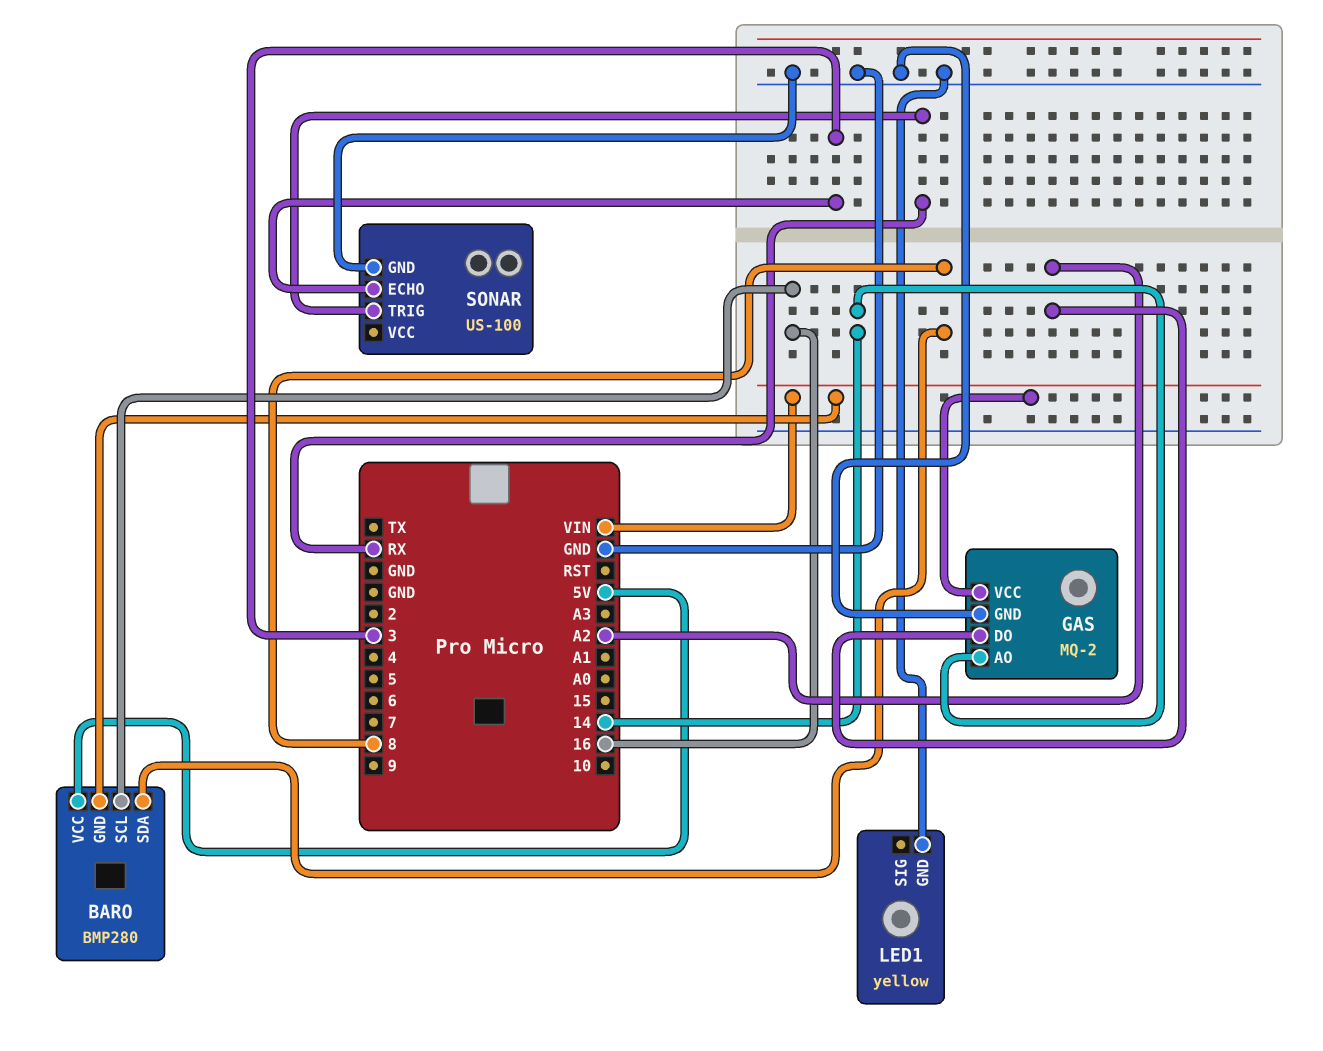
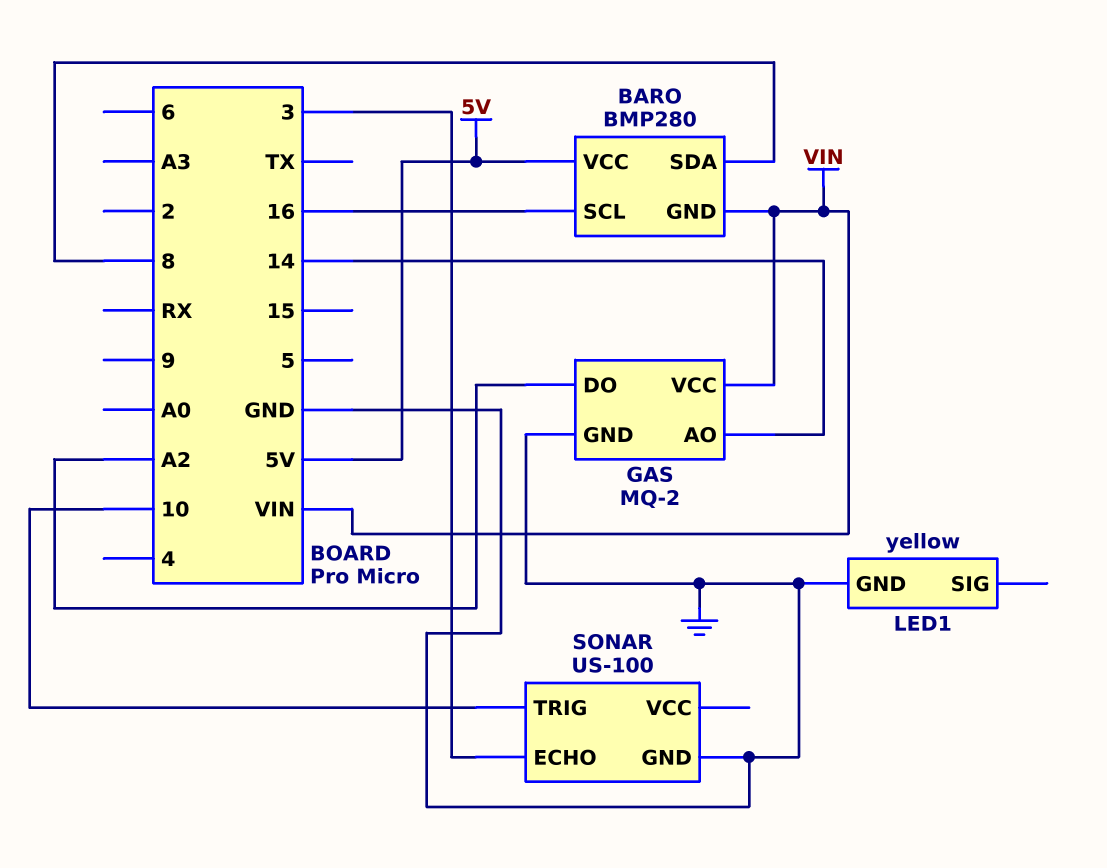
SONAR pin TRIG: RX -> 10

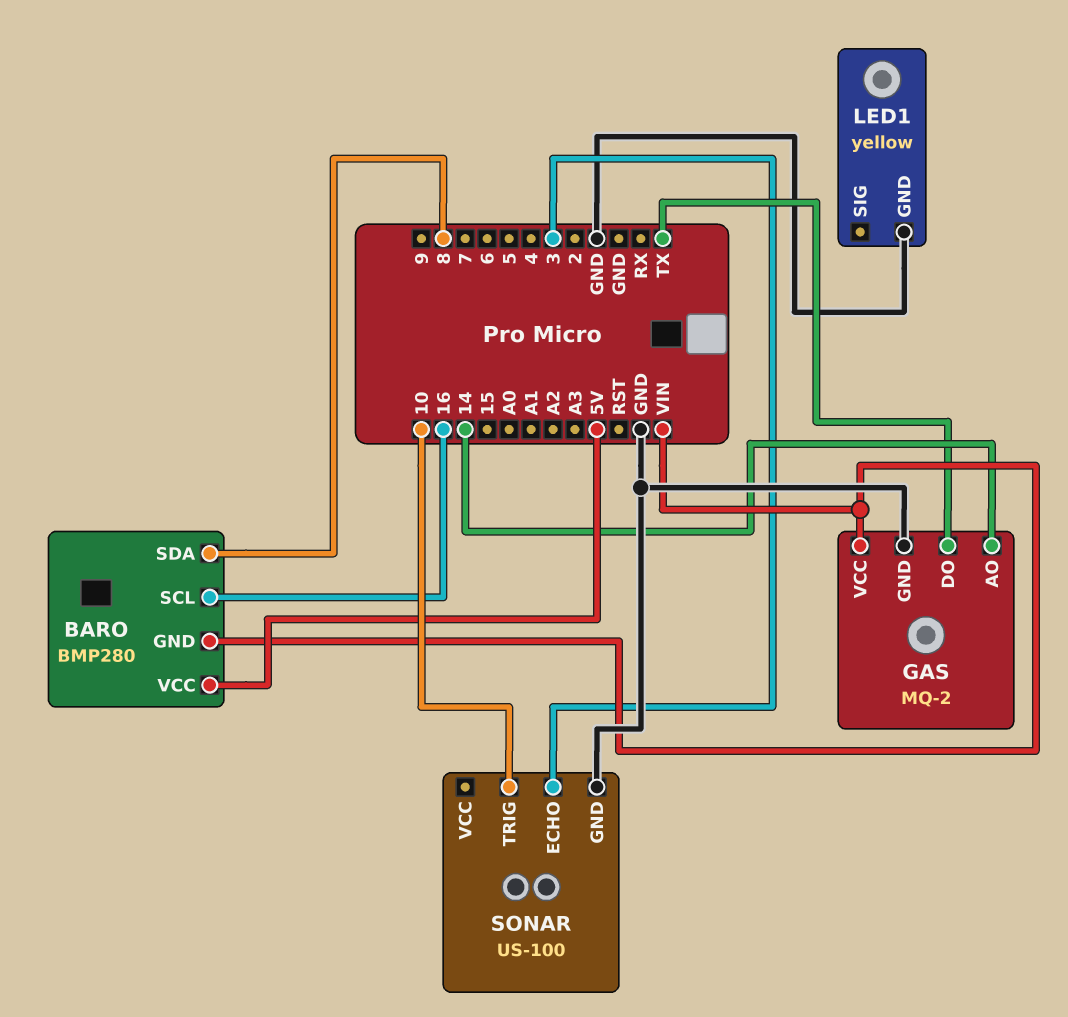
GAS pin DO: A2 -> TX

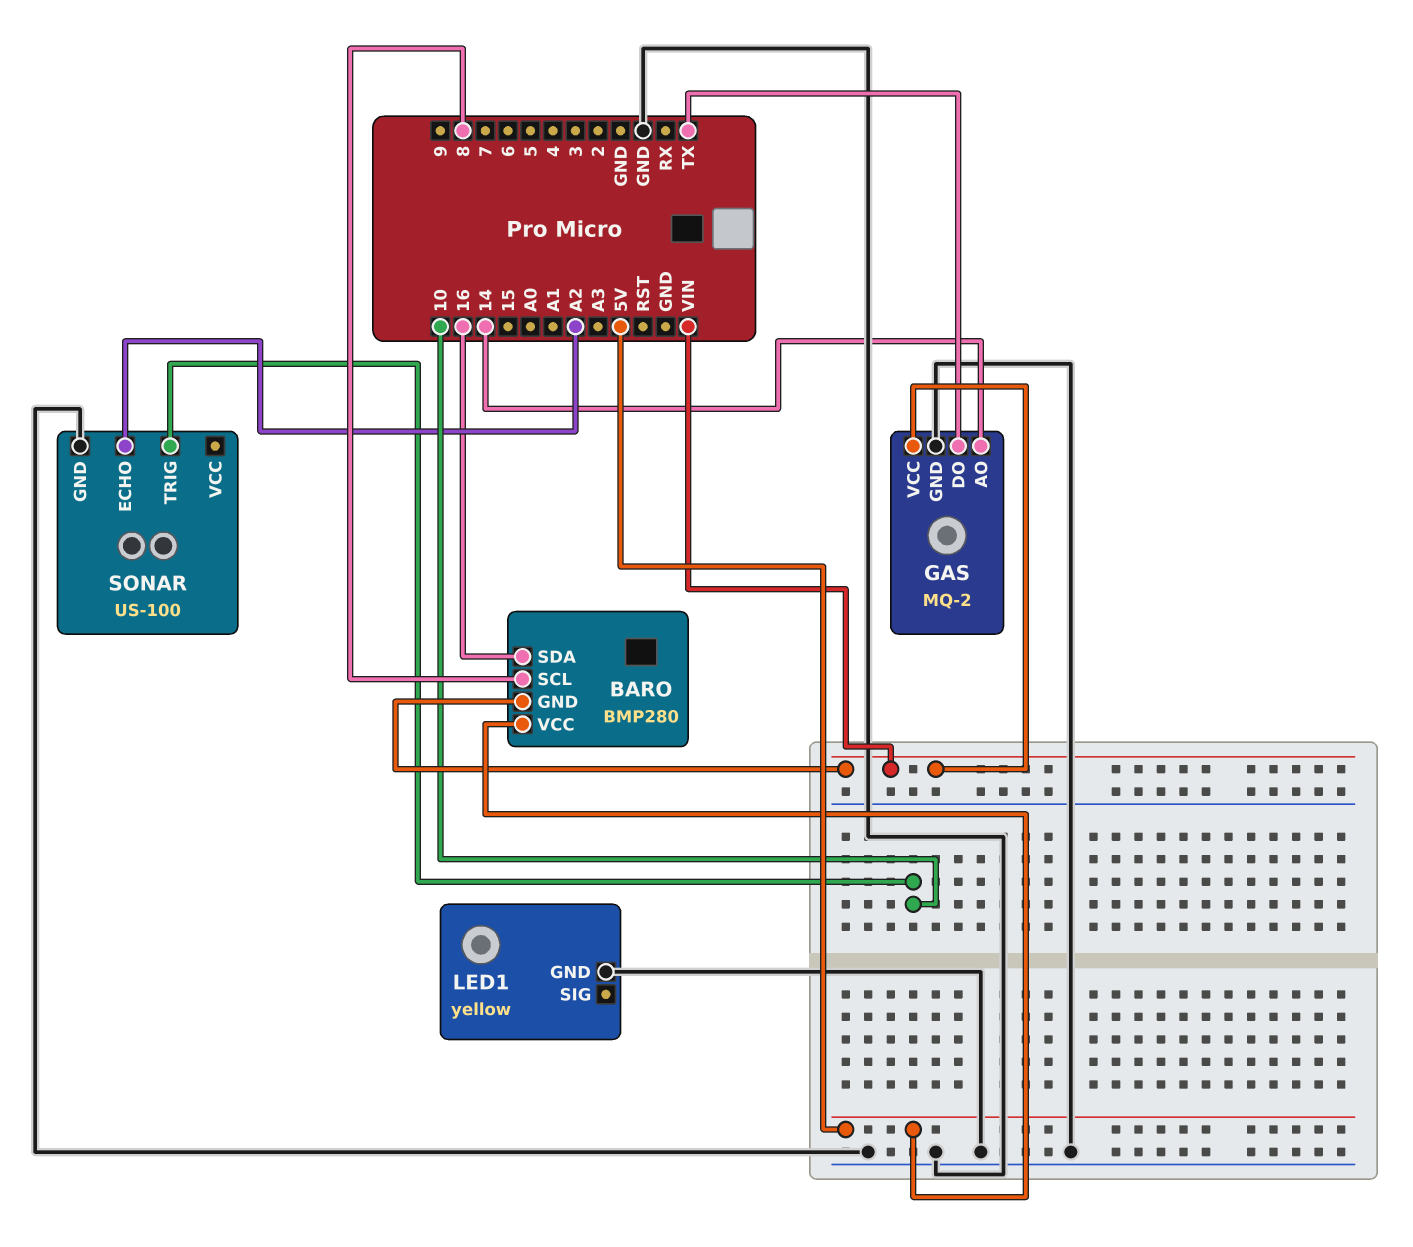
BARO pin SCL: 16 -> 8
BARO pin SDA: 8 -> 16
SONAR pin ECHO: 3 -> A2

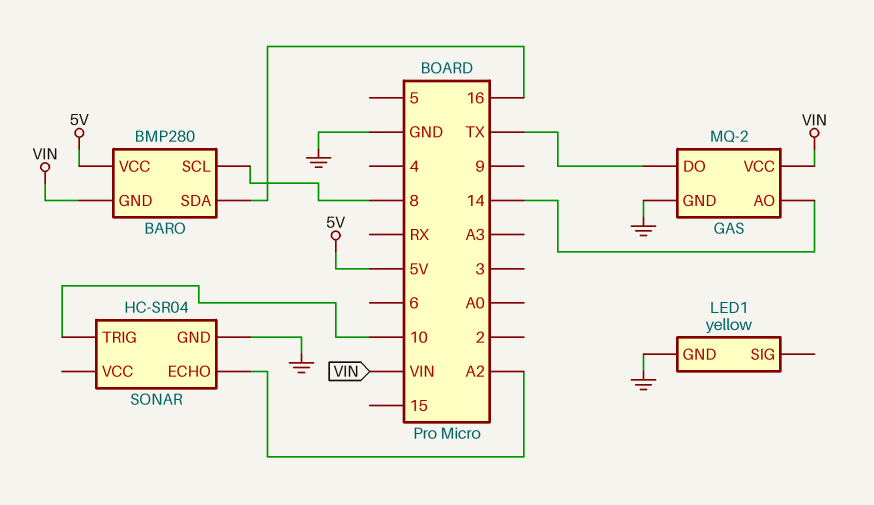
SONAR: US-100 -> HC-SR04

